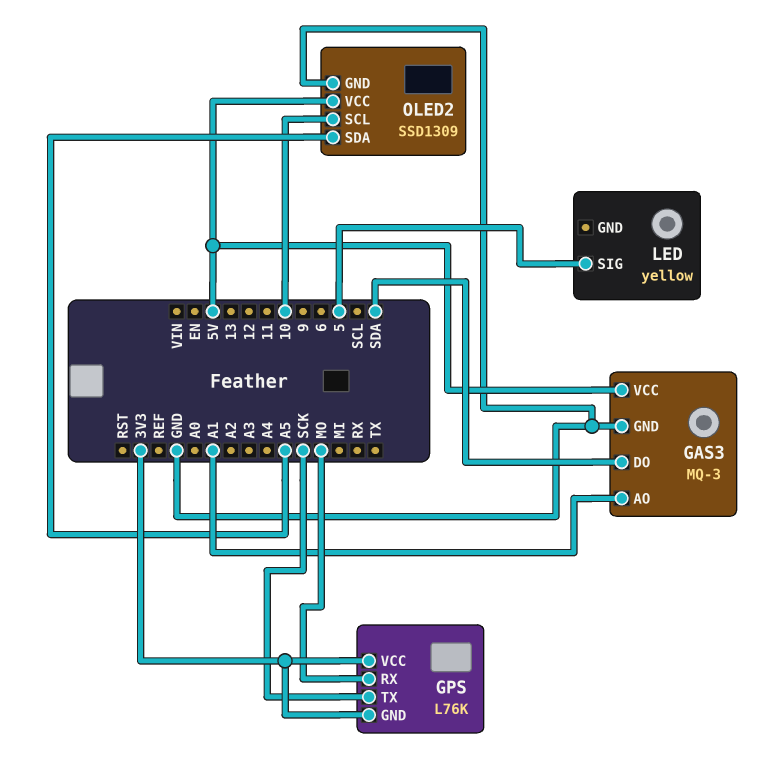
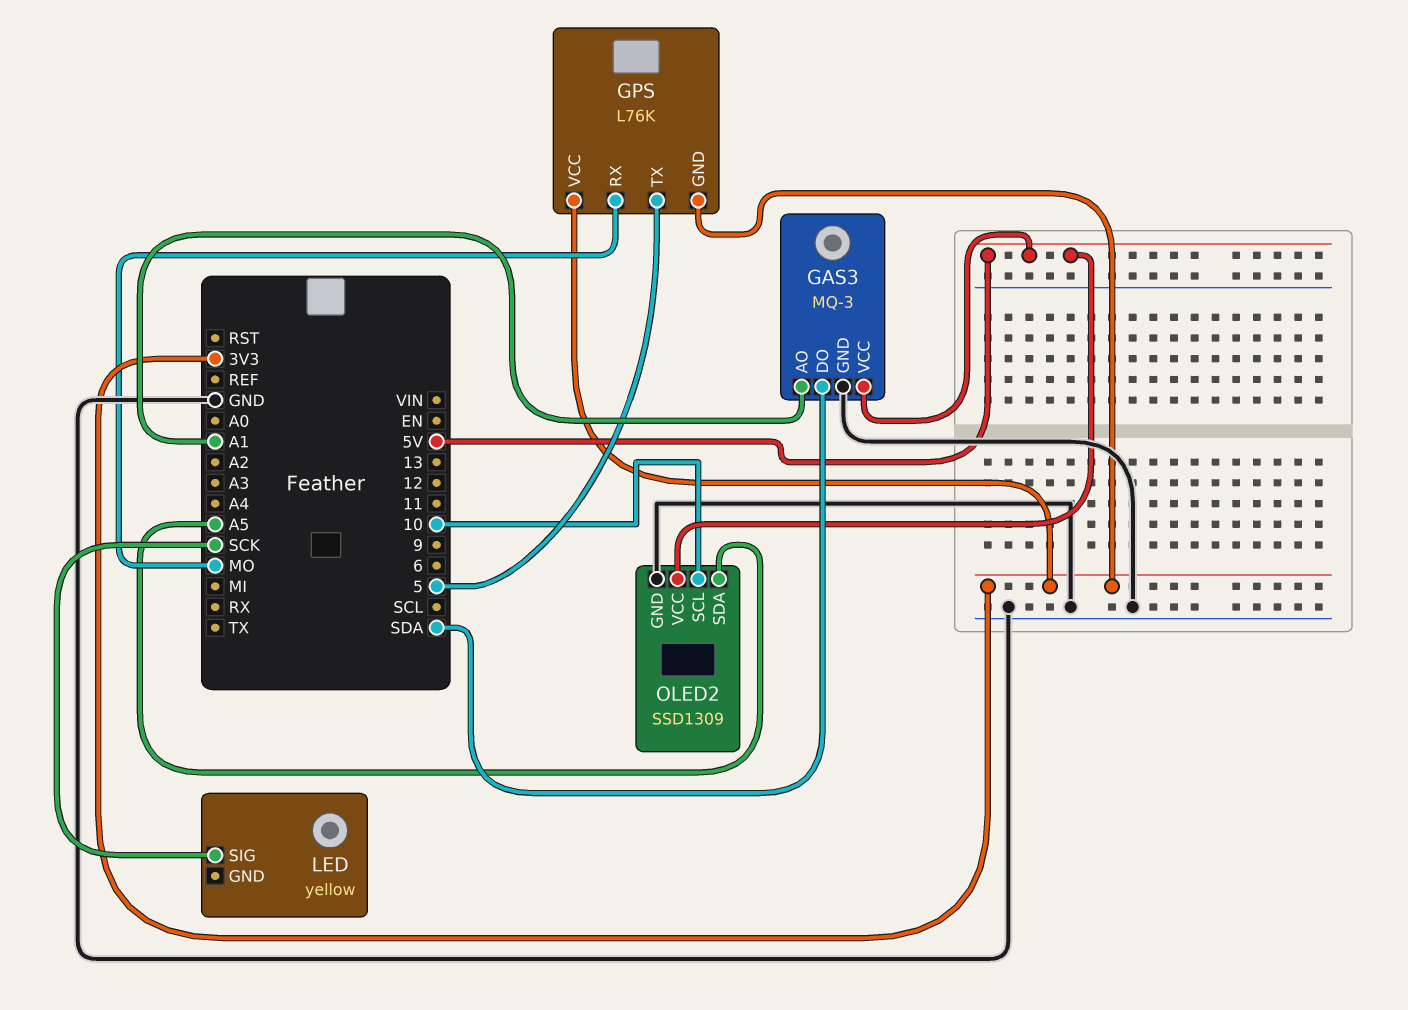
GPS pin TX: SCK -> 5
LED pin SIG: 5 -> SCK

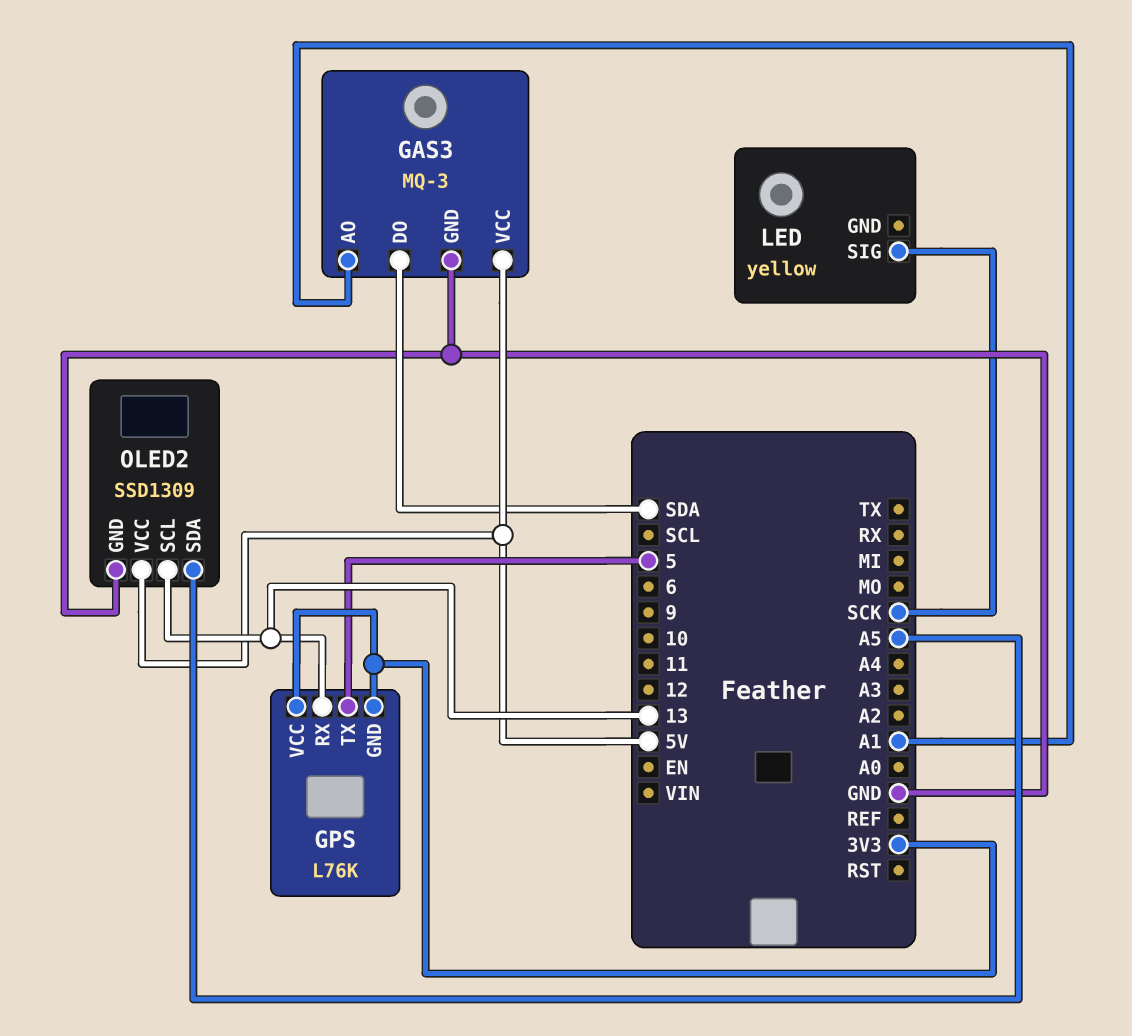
GPS pin RX: MO -> 13
OLED2 pin SCL: 10 -> 13

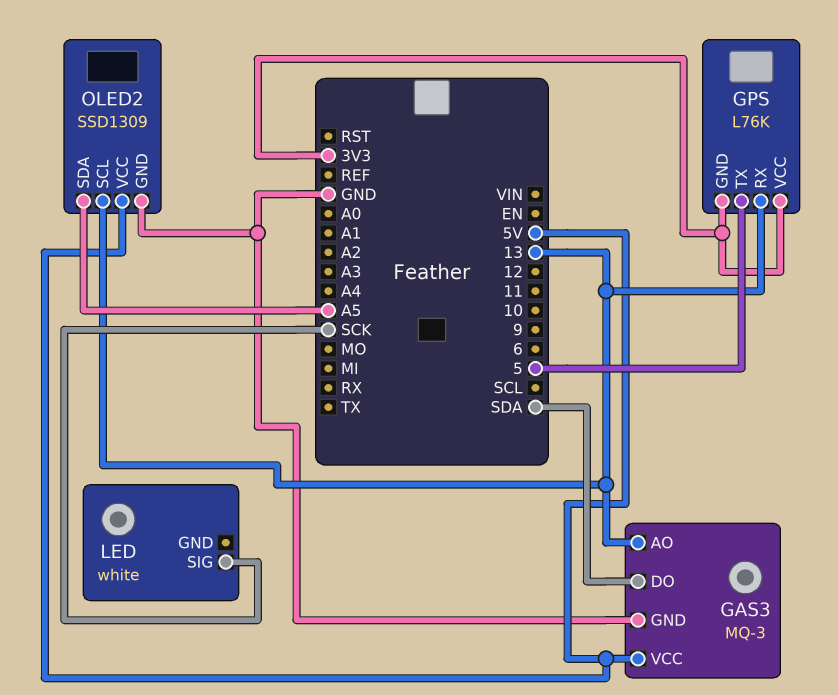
GAS3 pin AO: A1 -> 13
LED: yellow -> white

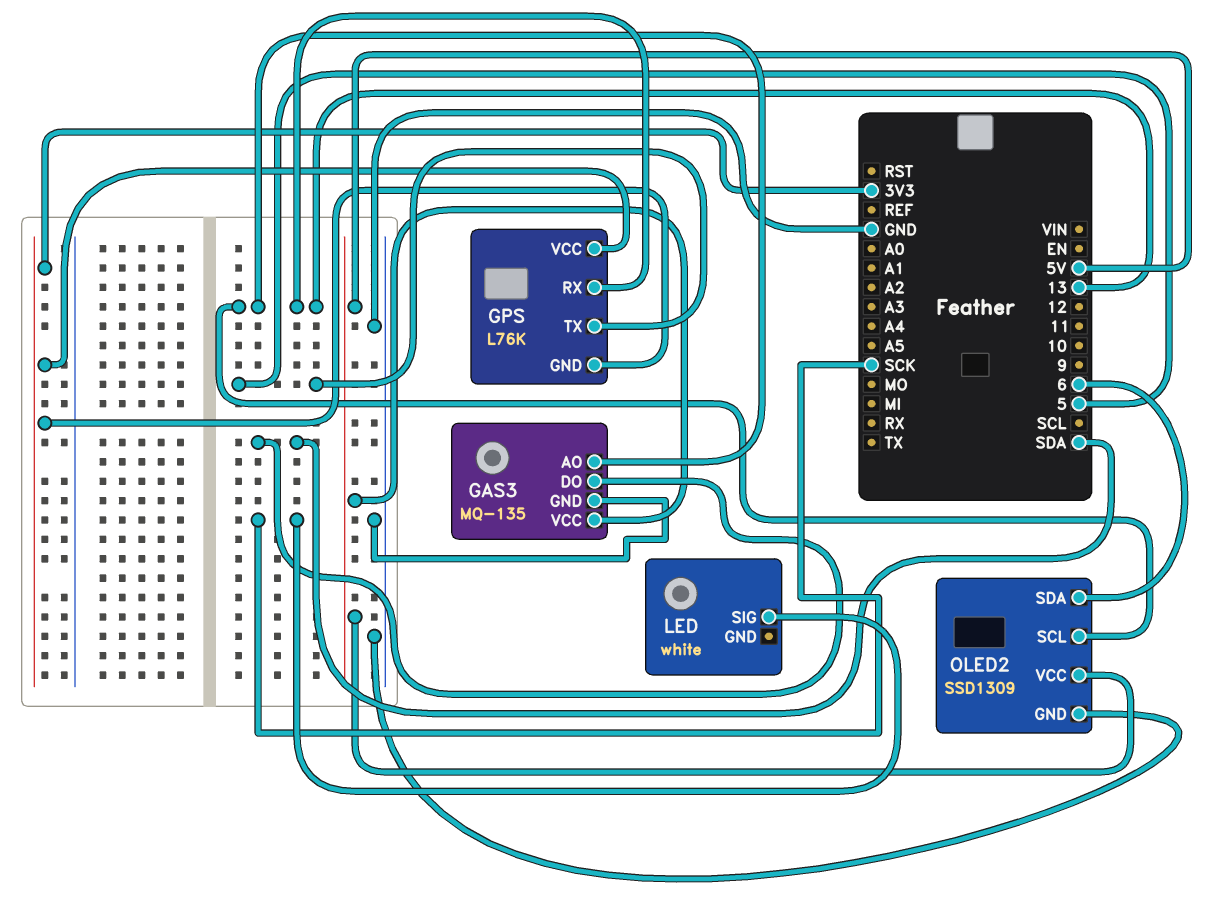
GAS3: MQ-3 -> MQ-135
OLED2 pin SDA: A5 -> 6

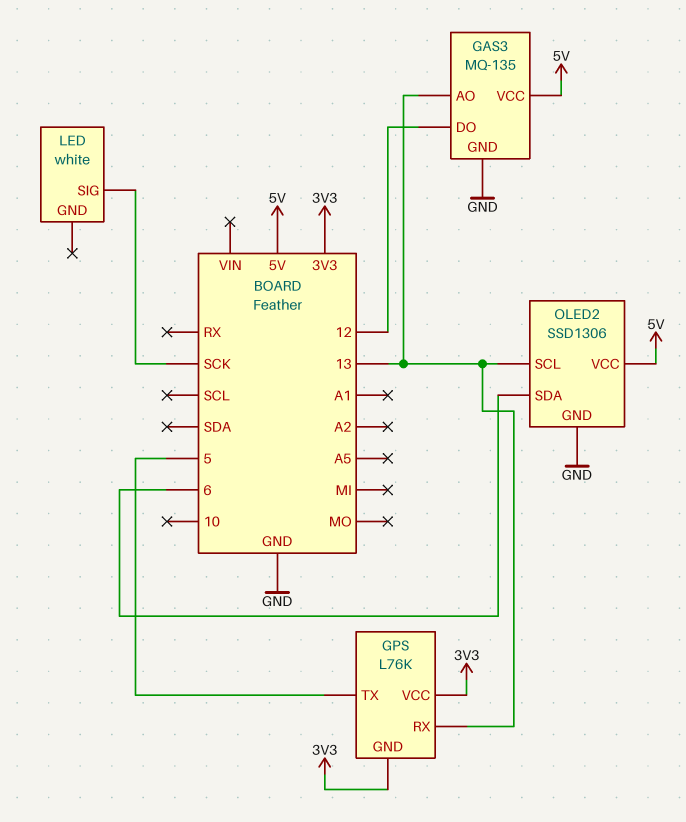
GAS3 pin DO: SDA -> 12
OLED2: SSD1309 -> SSD1306

